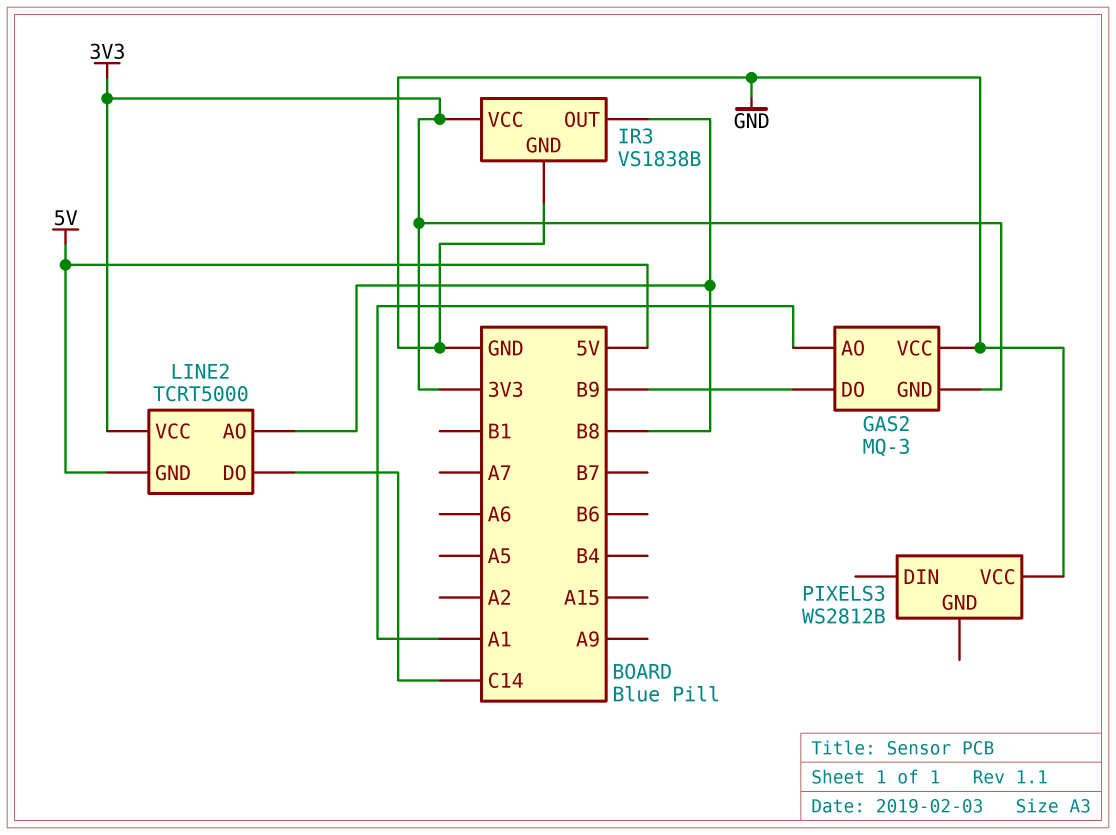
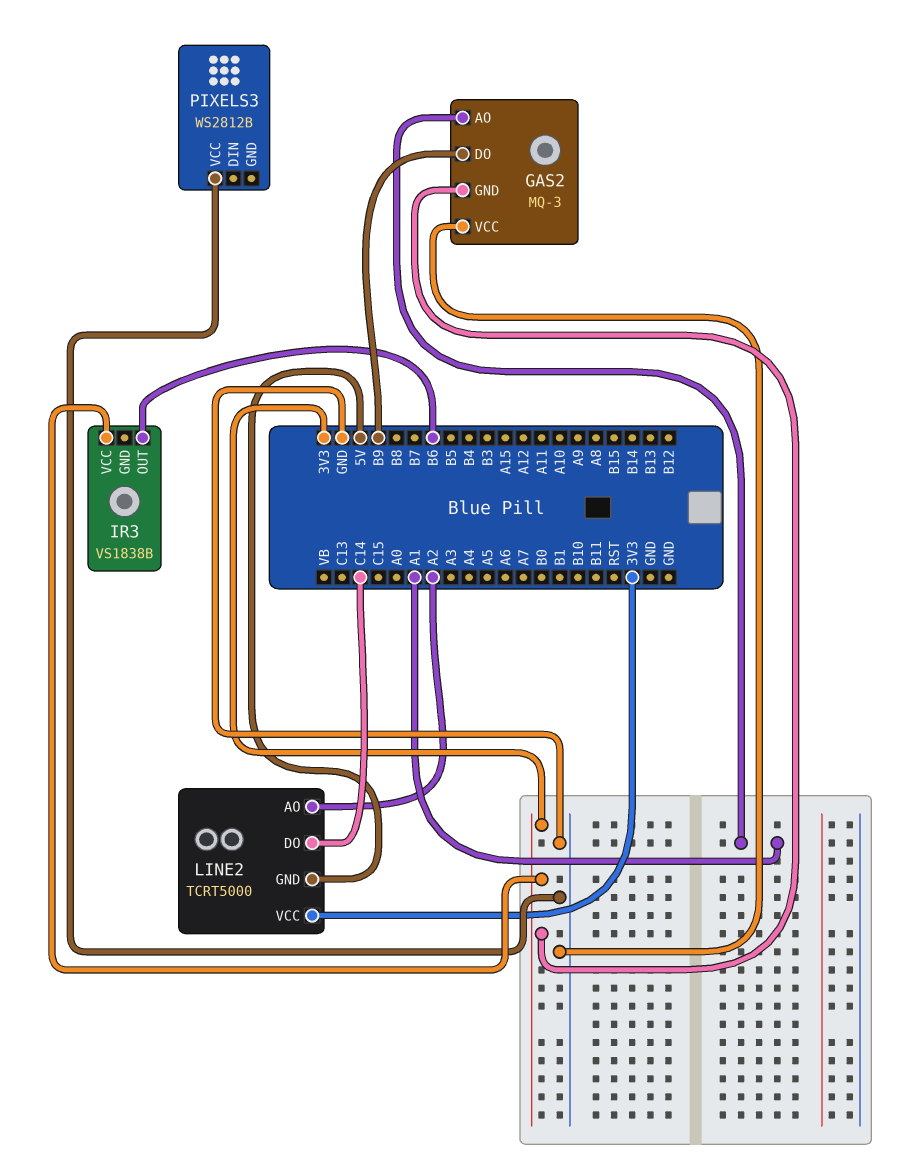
IR3 pin GND: GND -> none
IR3 pin OUT: B8 -> B6
LINE2 pin AO: B8 -> A2

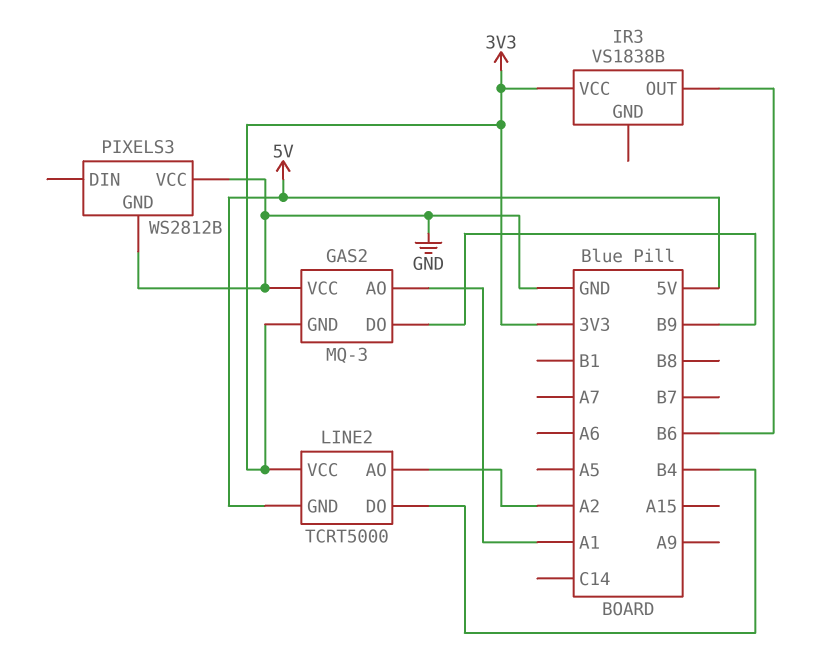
LINE2 pin DO: C14 -> B4
PIXELS3 pin GND: none -> GND

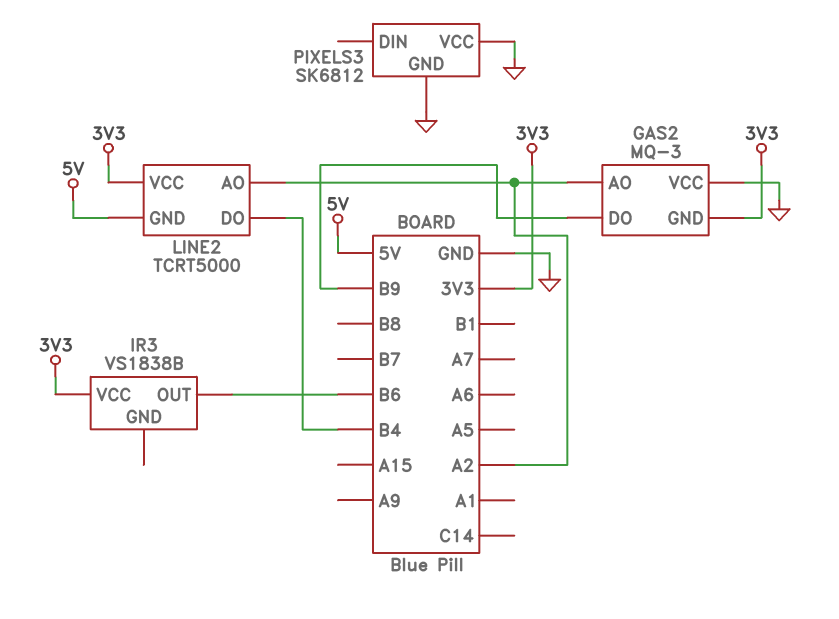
GAS2 pin AO: A1 -> A2
PIXELS3: WS2812B -> SK6812

